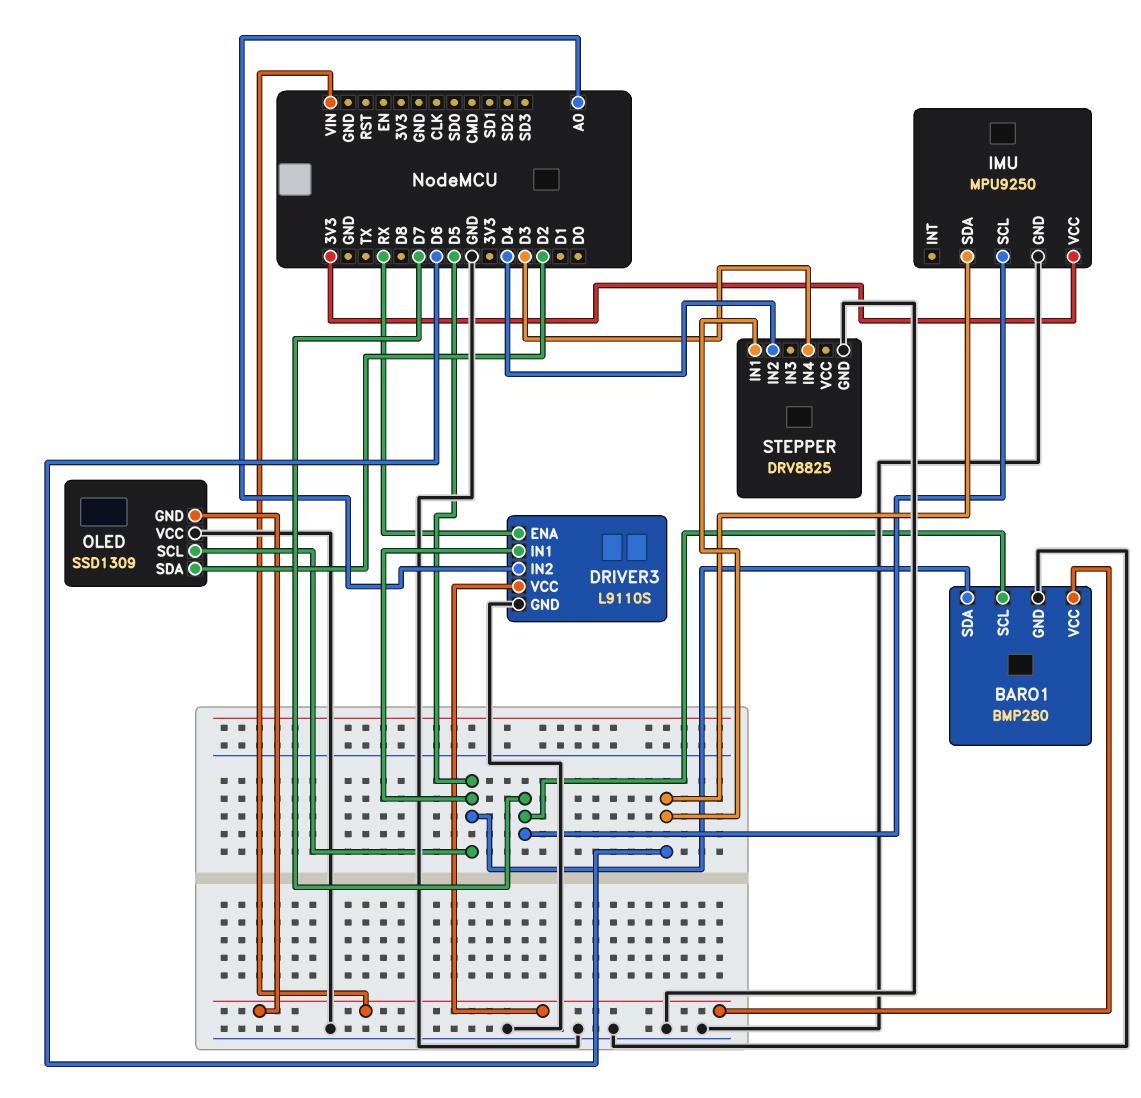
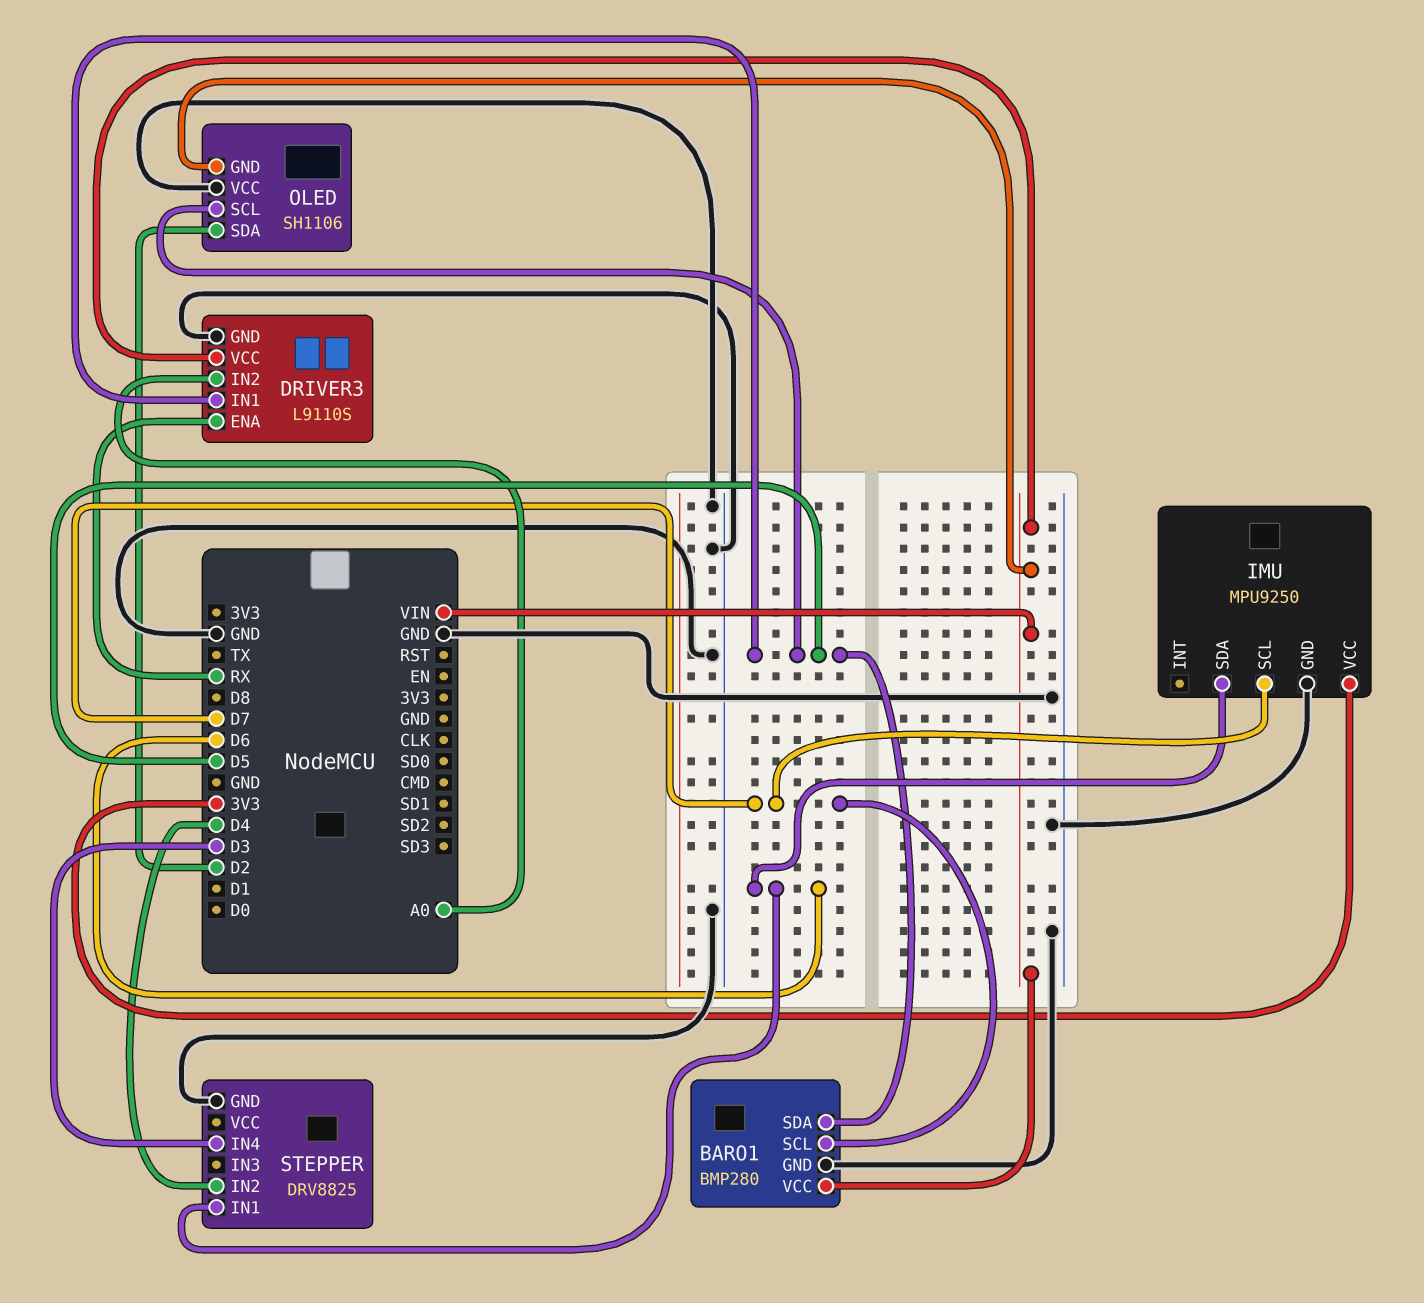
OLED: SSD1309 -> SH1106

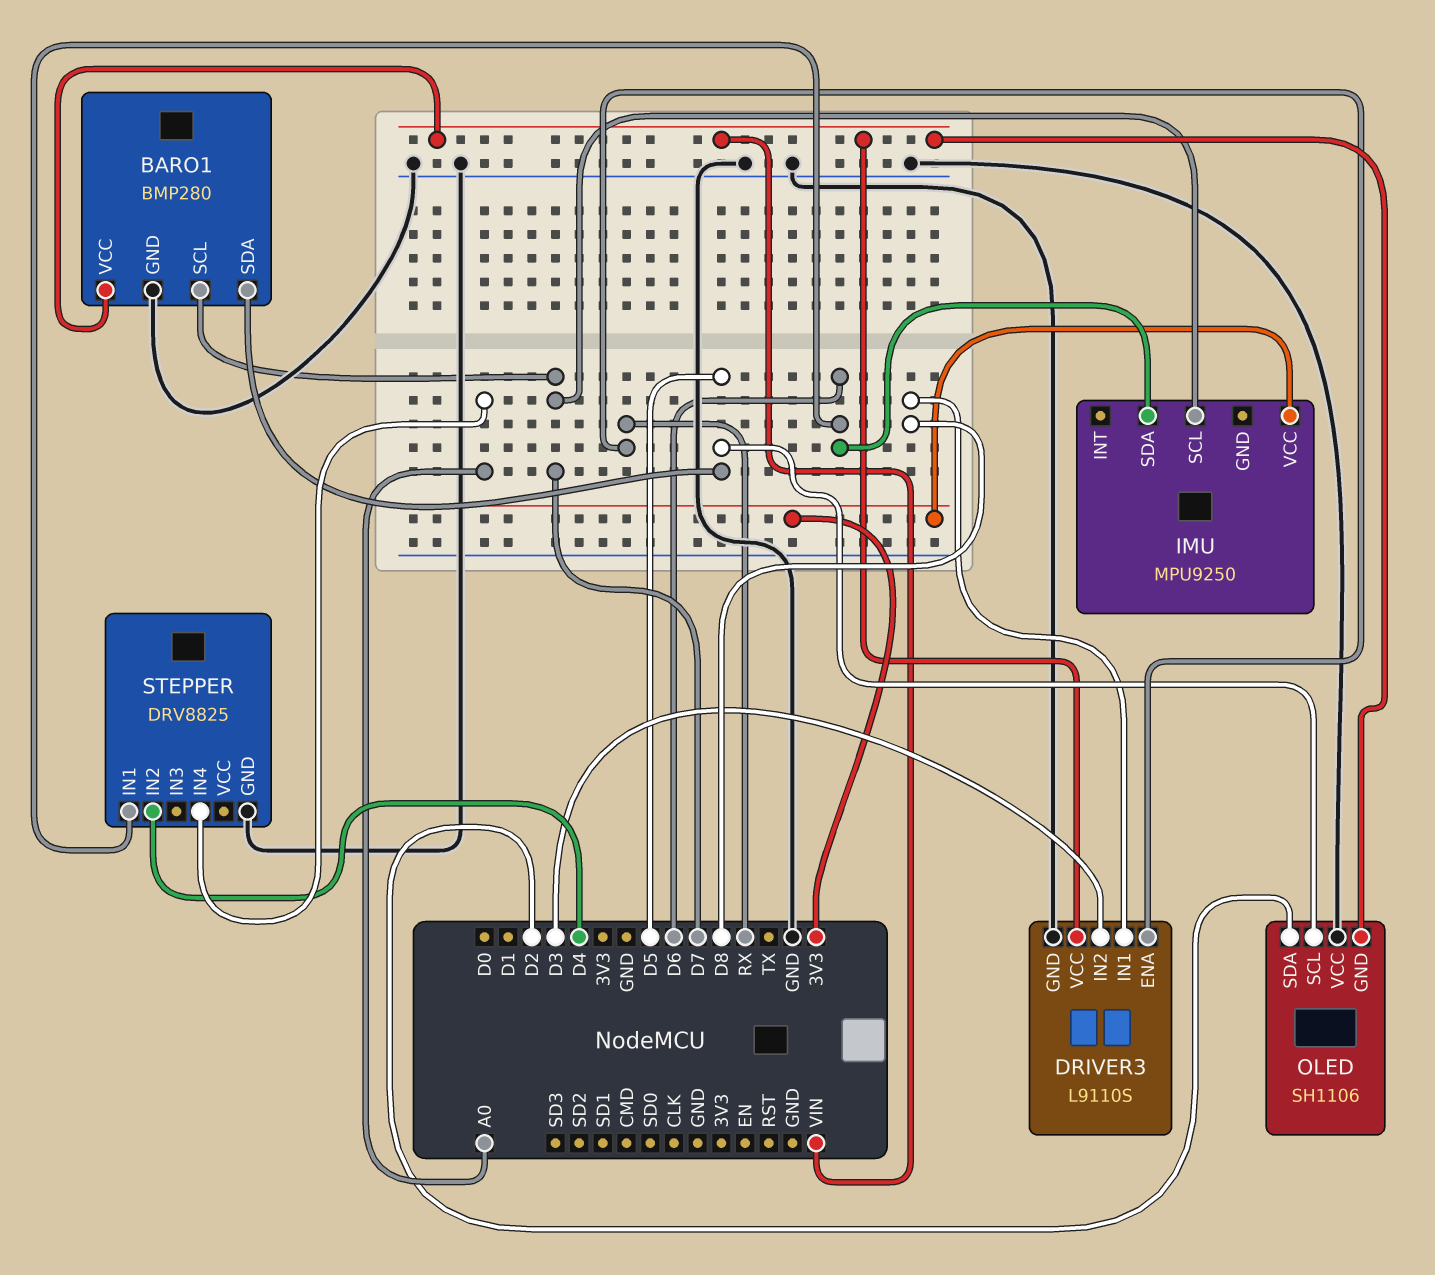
DRIVER3 pin IN1: D5 -> D8
DRIVER3 pin IN2: A0 -> D3
IMU pin GND: GND -> none
STEPPER pin IN4: D3 -> A0

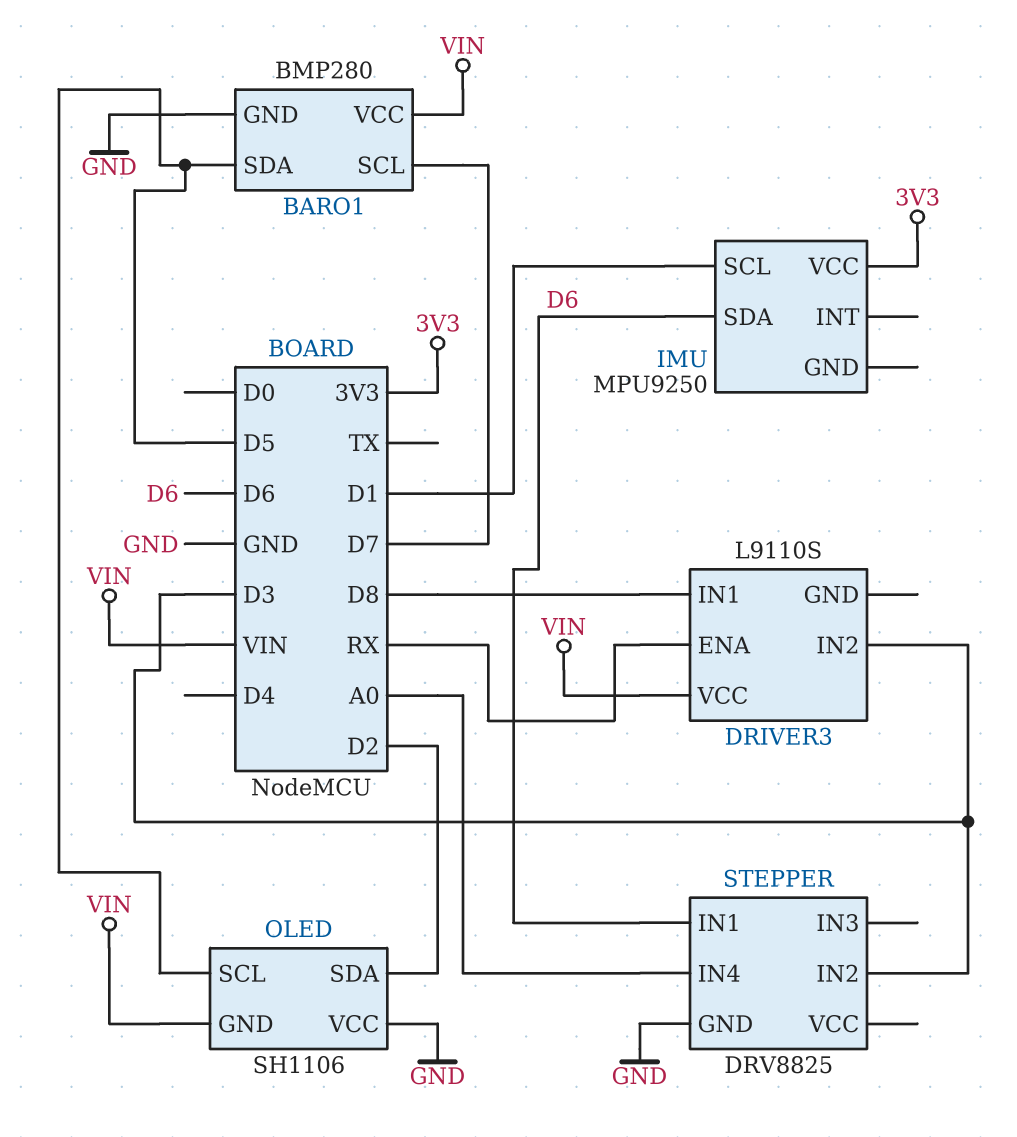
DRIVER3 pin GND: GND -> none
IMU pin SCL: D7 -> D1
STEPPER pin IN2: D4 -> D3

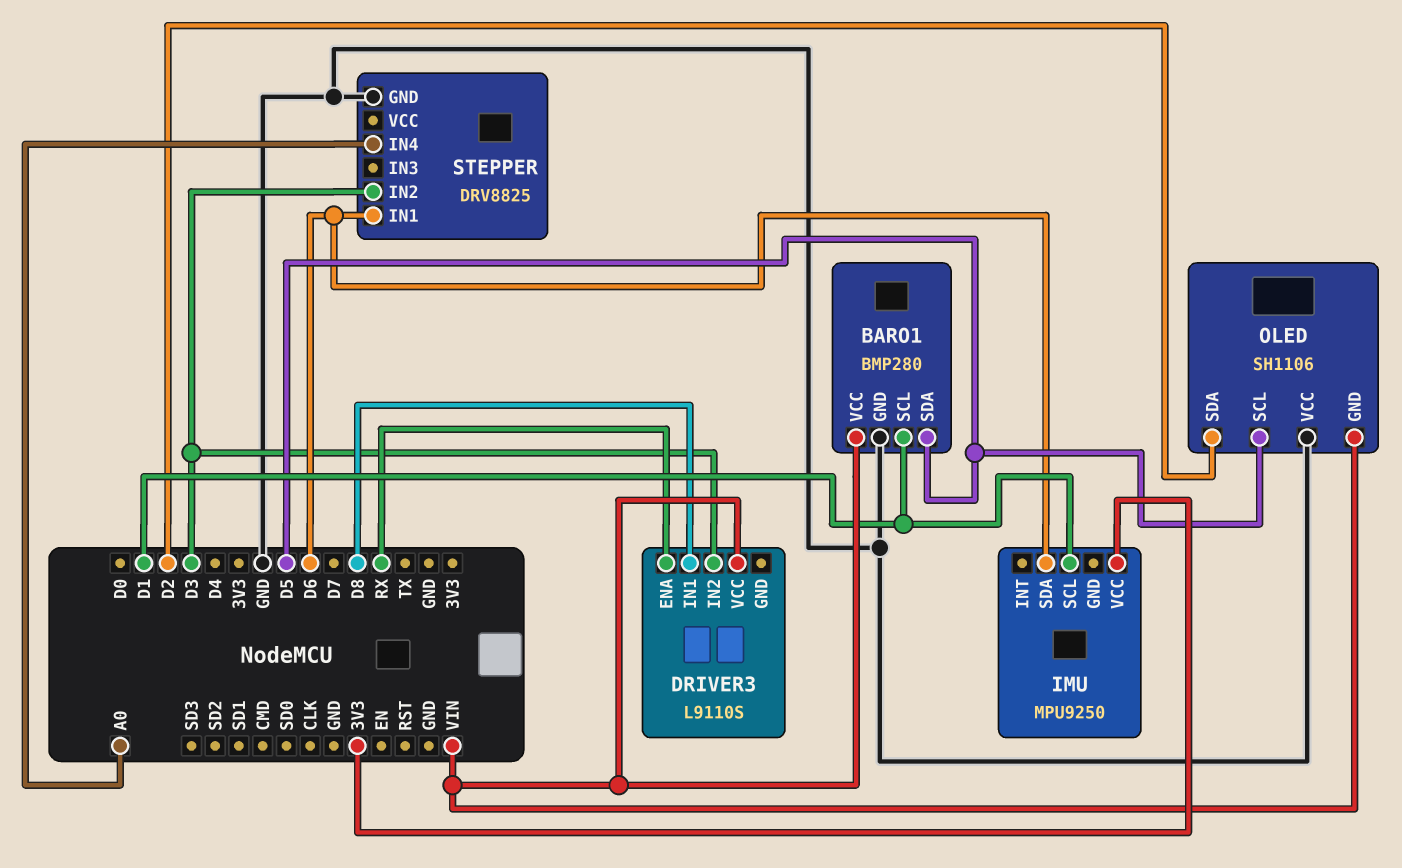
BARO1 pin SCL: D7 -> D1

